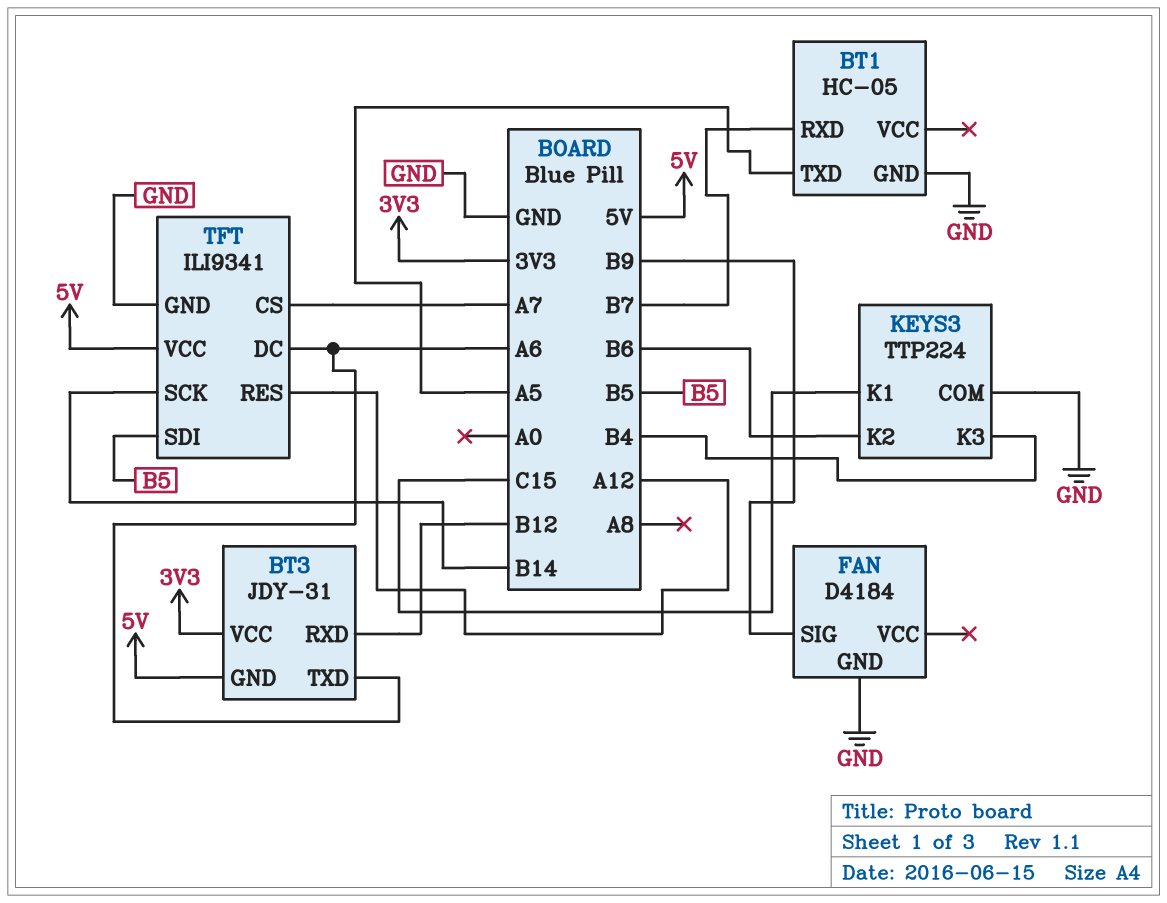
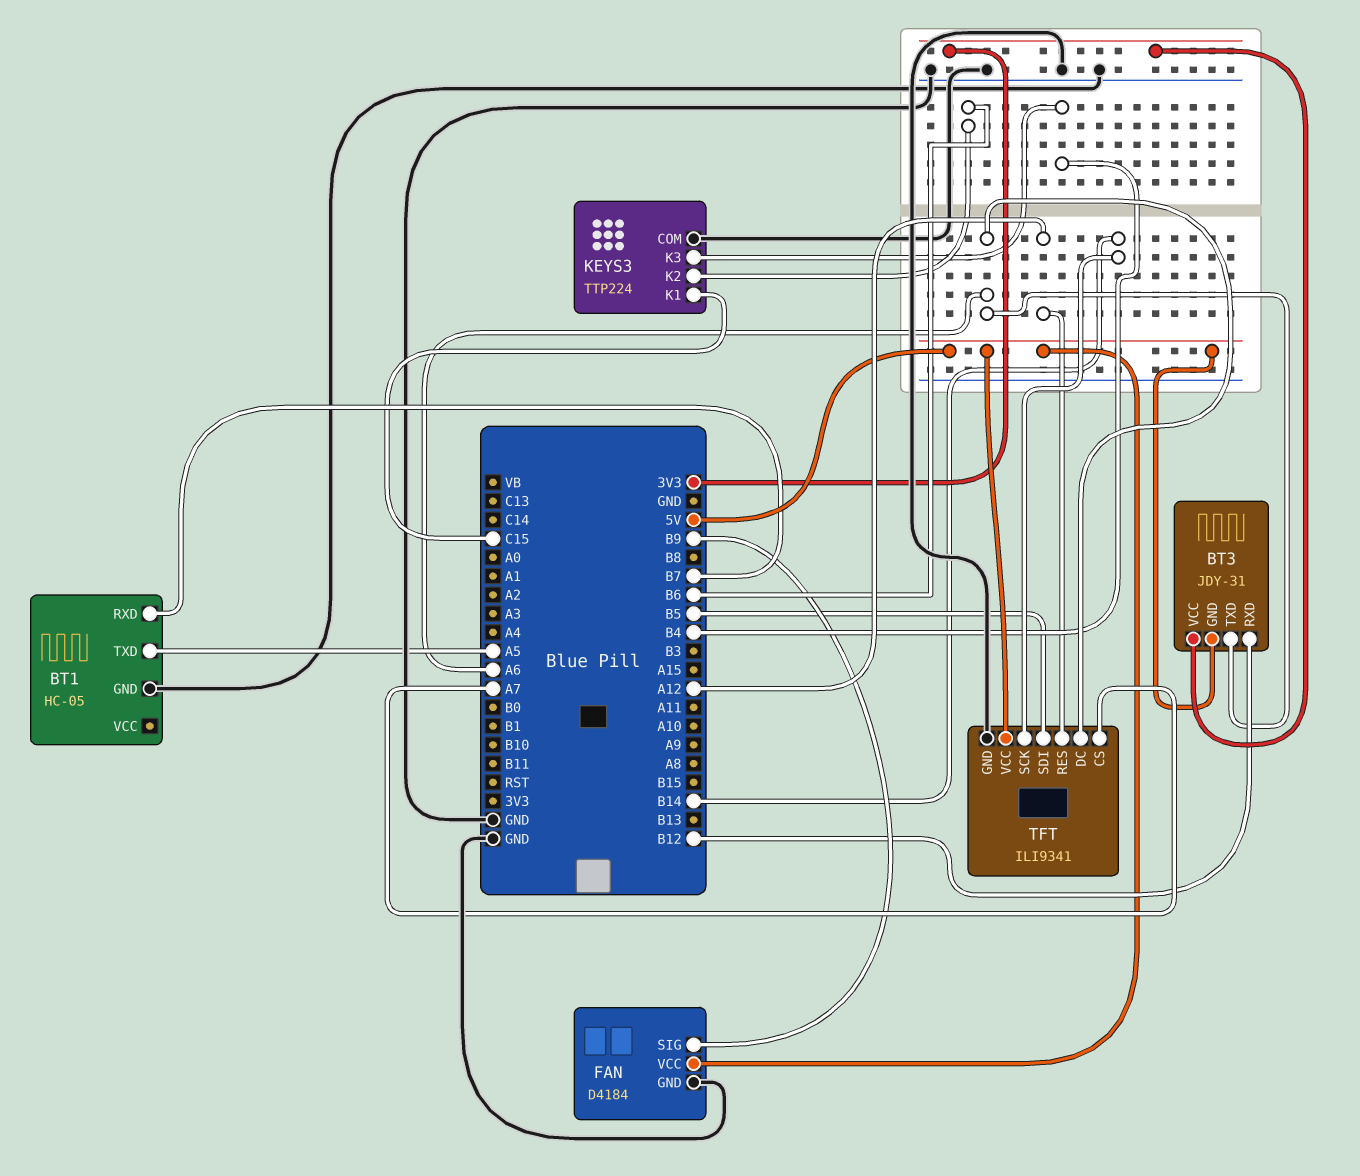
FAN pin VCC: none -> 5V

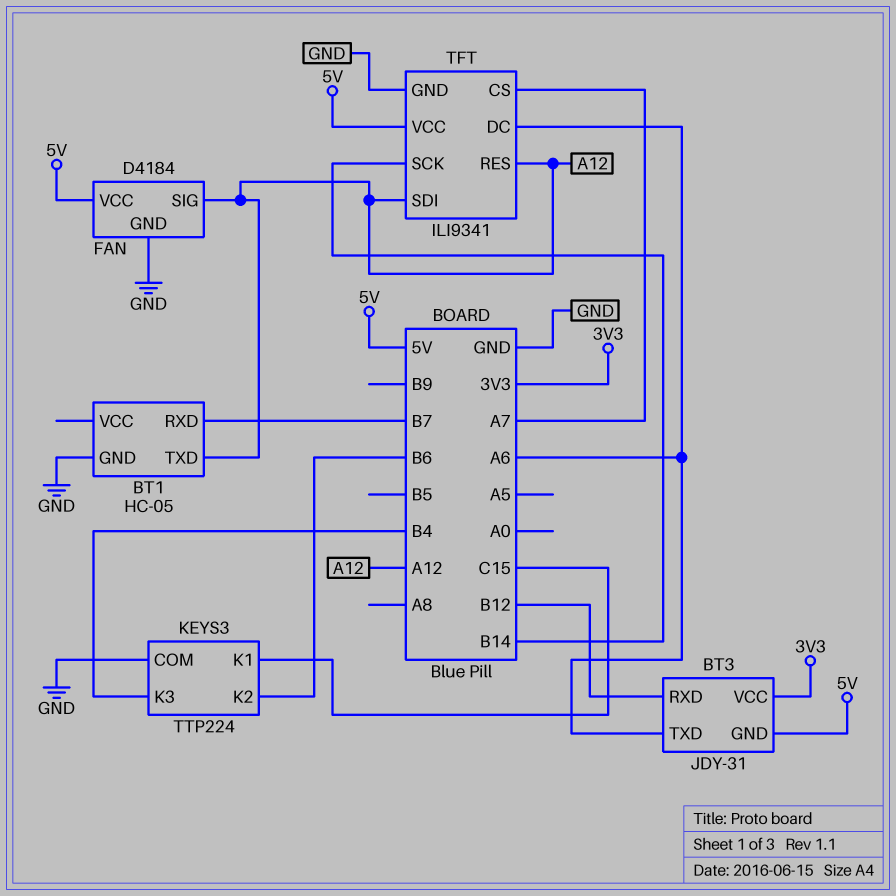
BT1 pin TXD: A5 -> A12
FAN pin SIG: B9 -> A12
TFT pin SDI: B5 -> A12

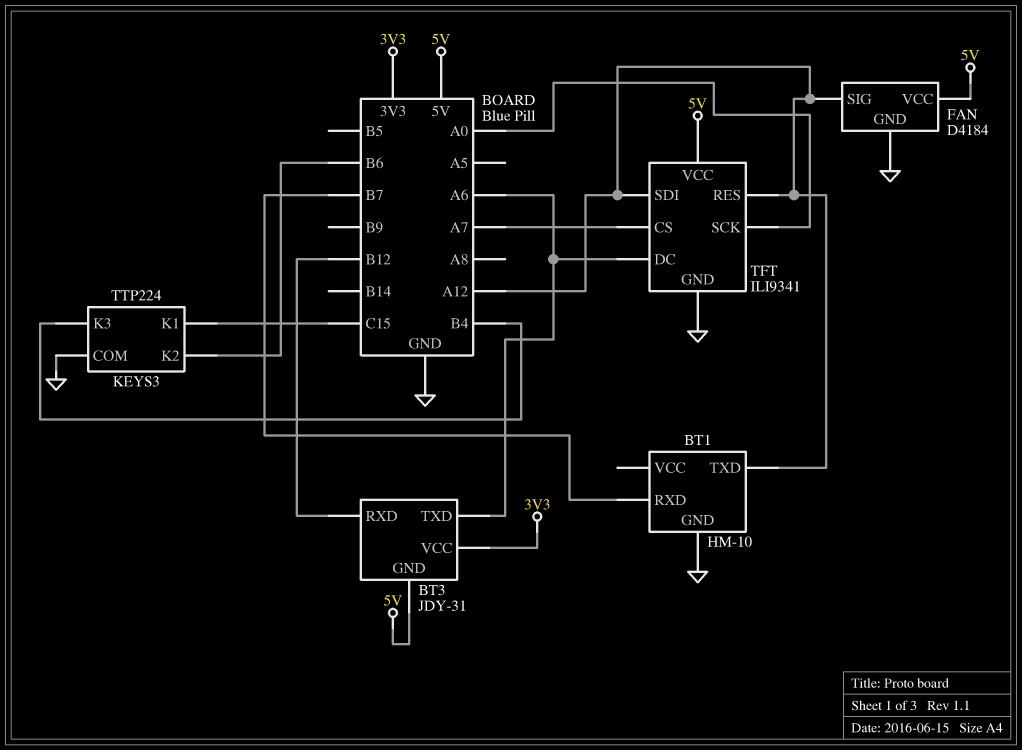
BT1: HC-05 -> HM-10
TFT pin SCK: B14 -> A0

